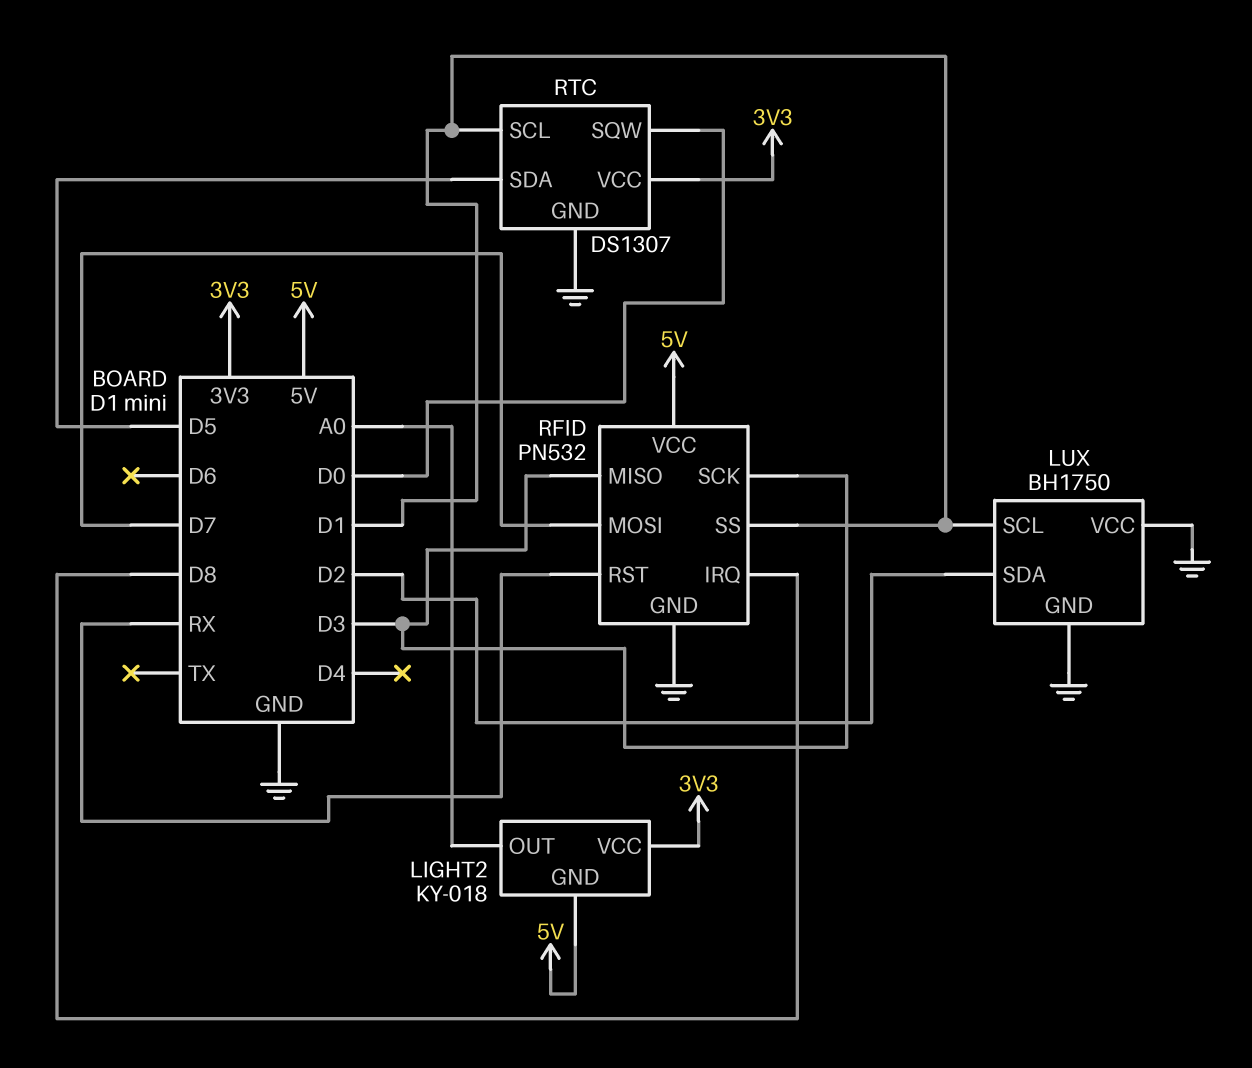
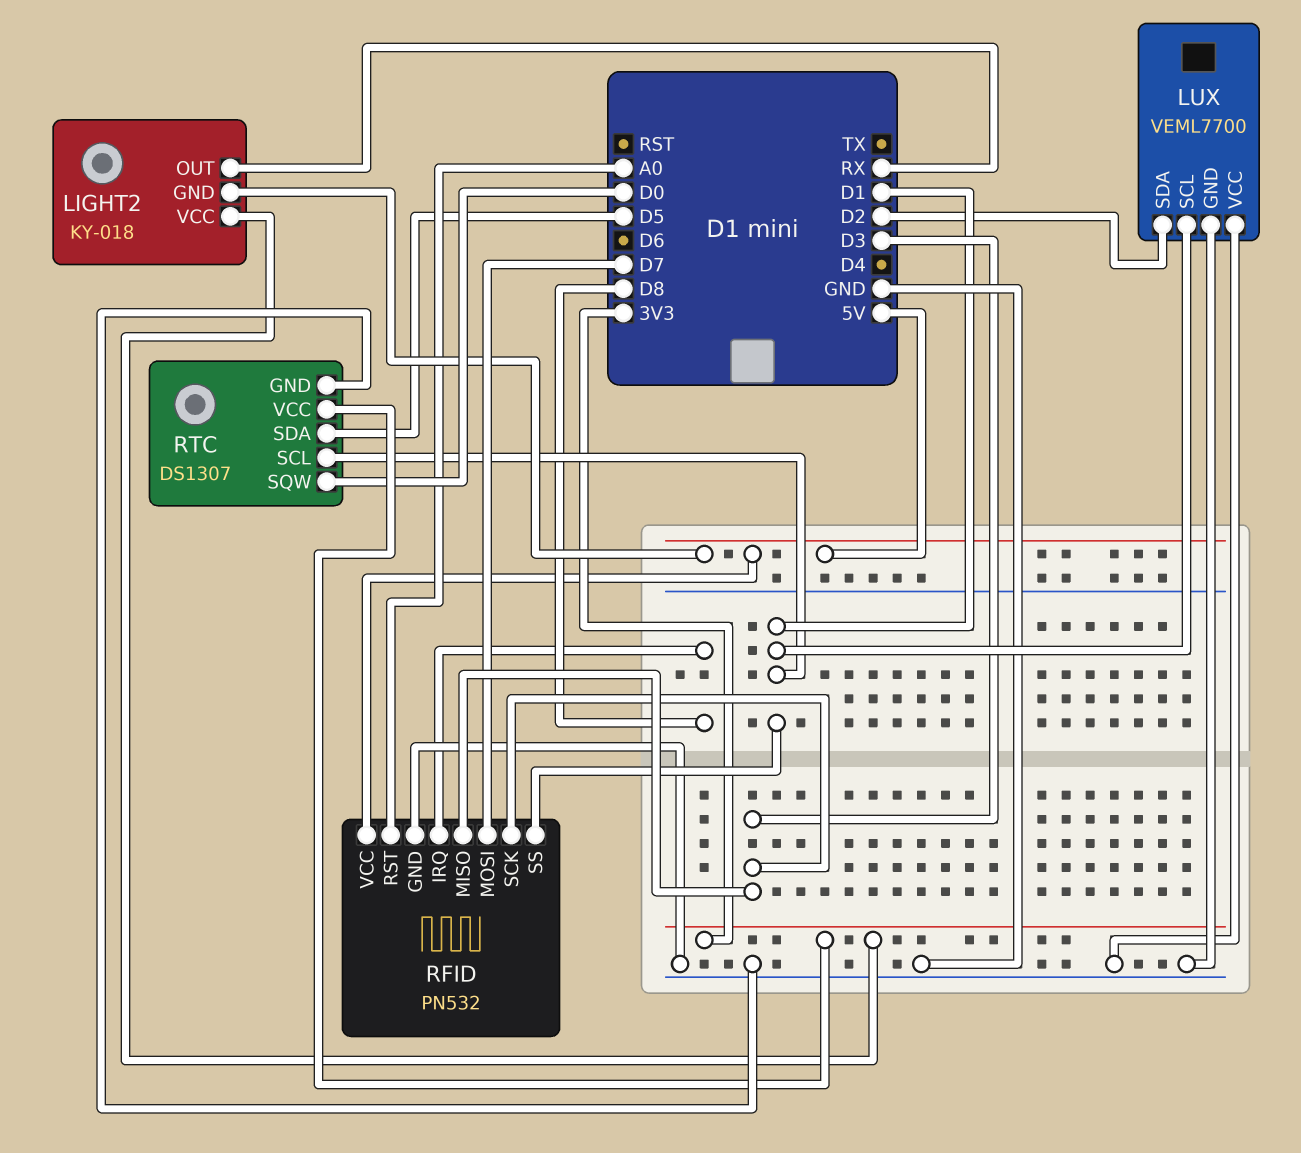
LIGHT2 pin OUT: A0 -> RX
LUX: BH1750 -> VEML7700
RFID pin RST: RX -> A0

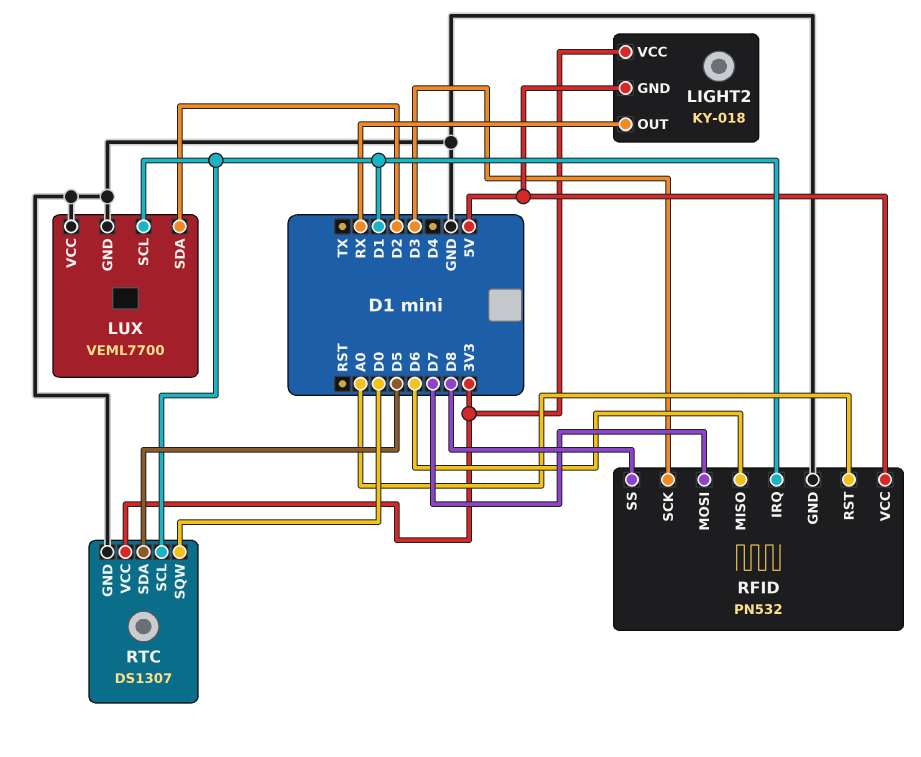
RFID pin IRQ: D8 -> D1
RFID pin MISO: D3 -> D6
RFID pin SS: D1 -> D8

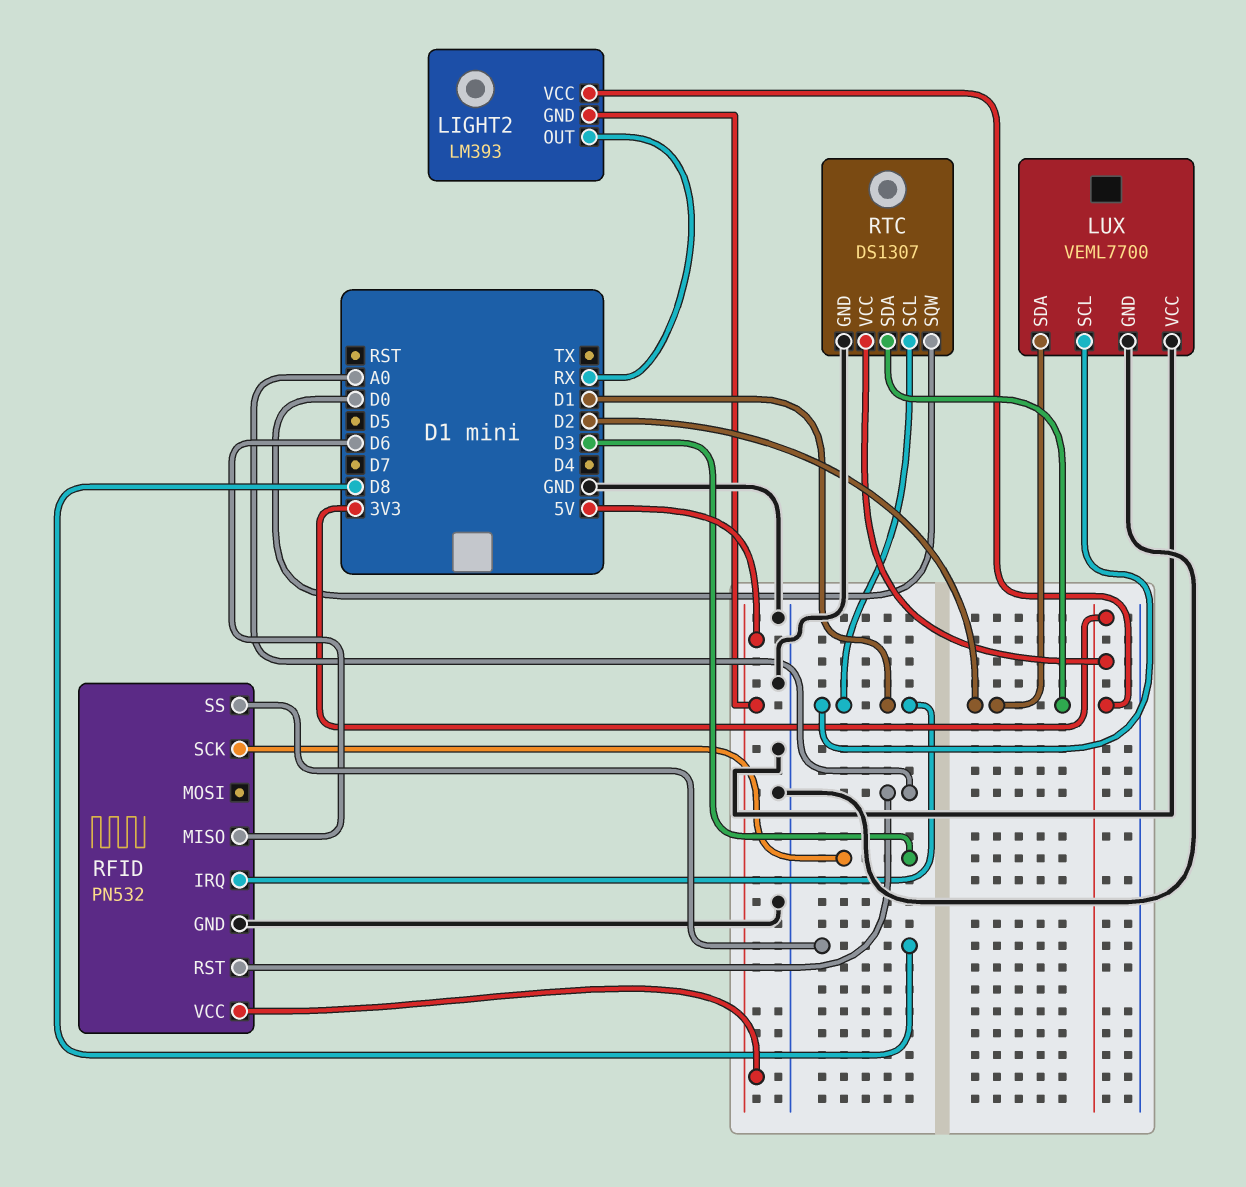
LIGHT2: KY-018 -> LM393
RFID pin MOSI: D7 -> none
RTC pin SDA: D5 -> D2

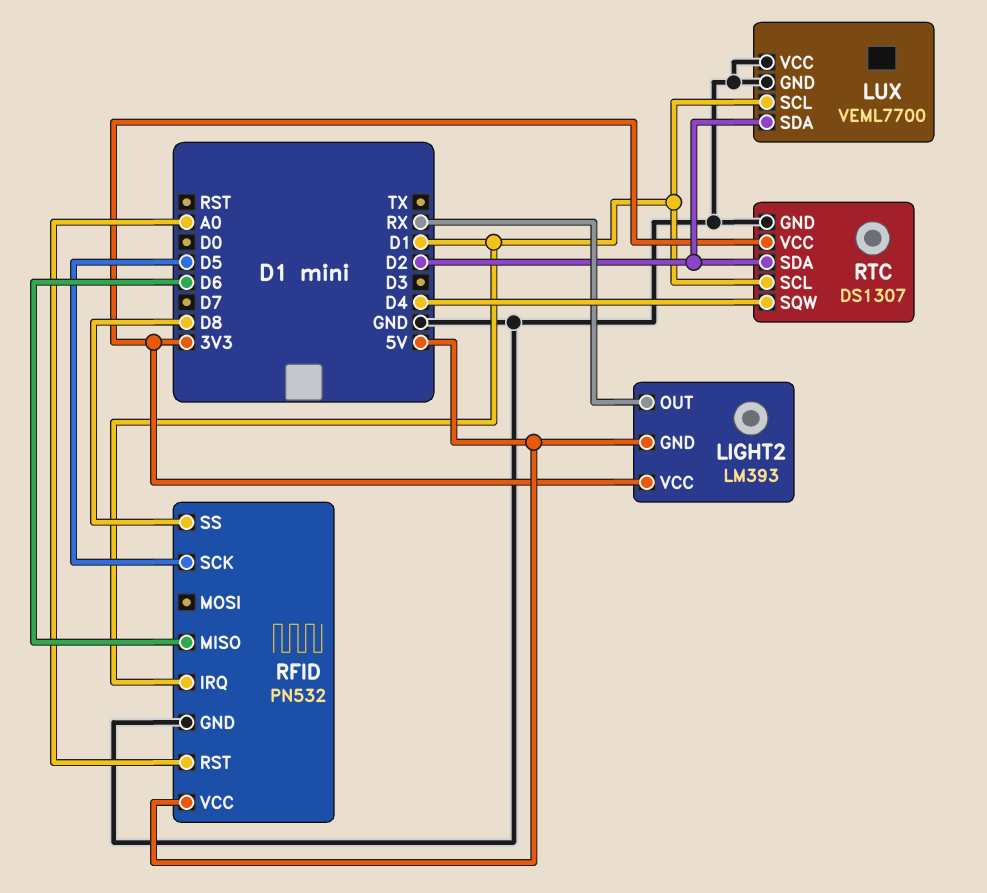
RFID pin SCK: D3 -> D5
RTC pin SQW: D0 -> D4

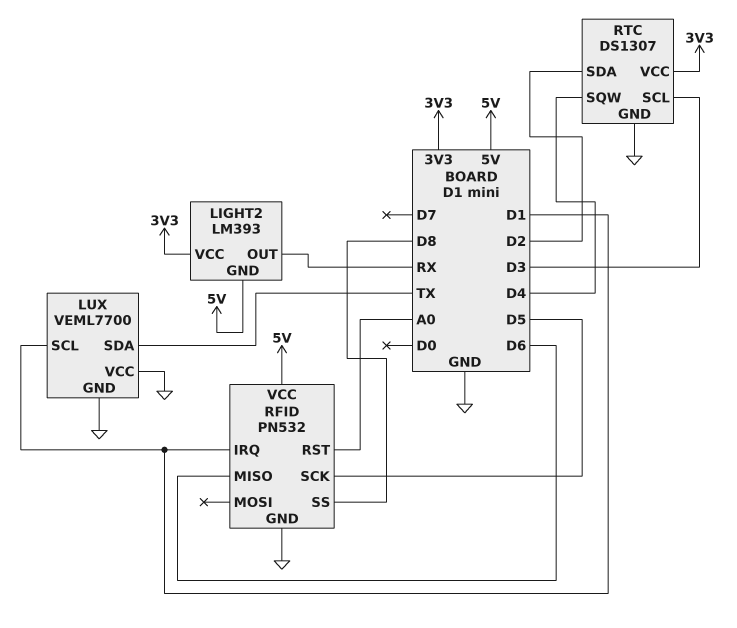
LUX pin SDA: D2 -> TX
RTC pin SCL: D1 -> D3

